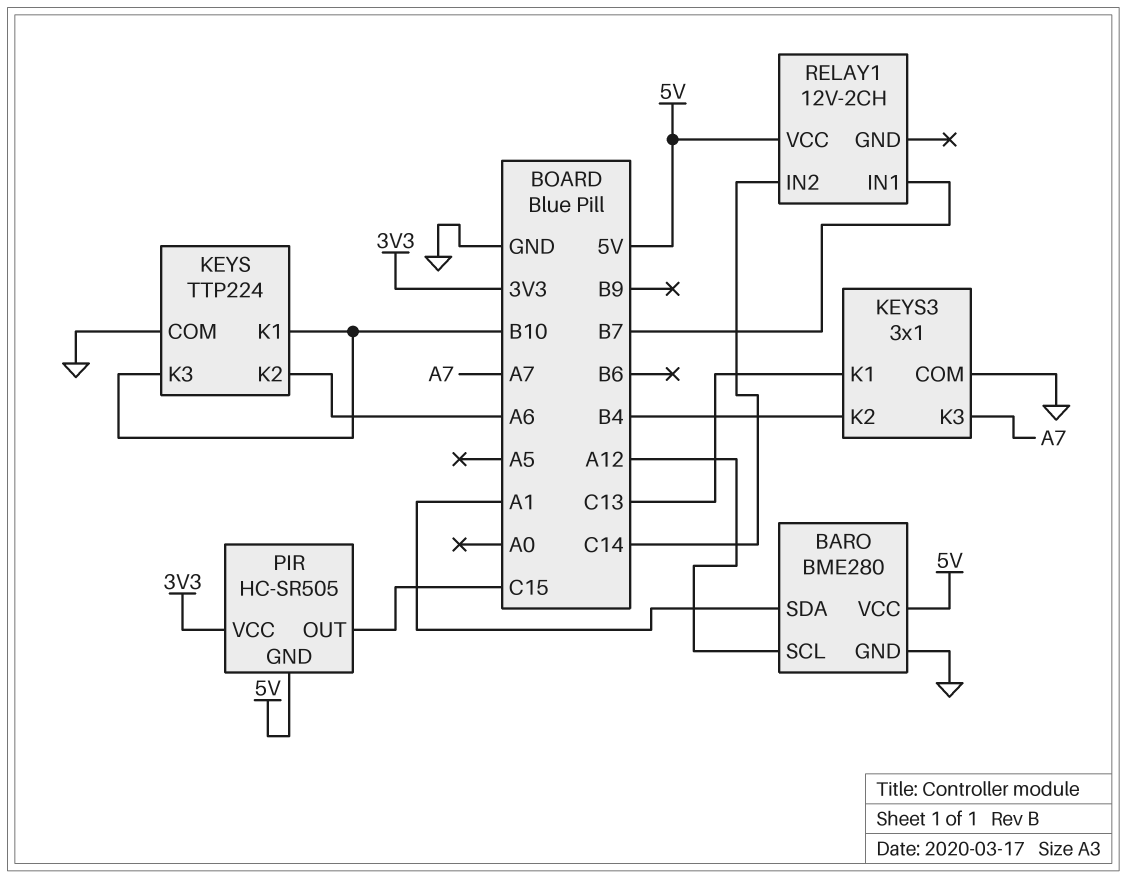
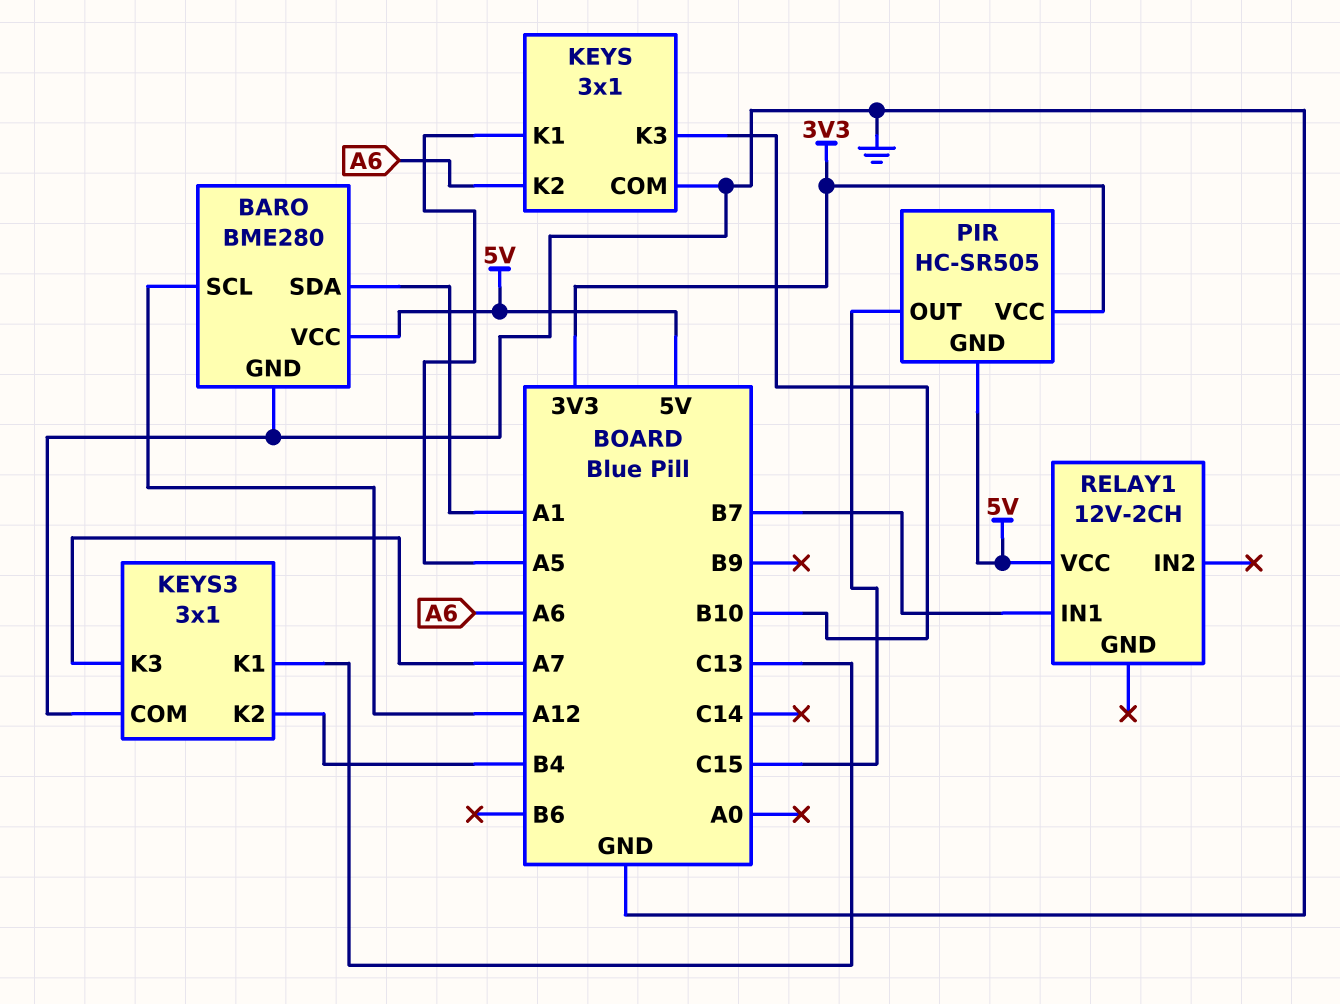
KEYS: TTP224 -> 3x1
KEYS pin K1: B10 -> A5
RELAY1 pin IN2: C14 -> none

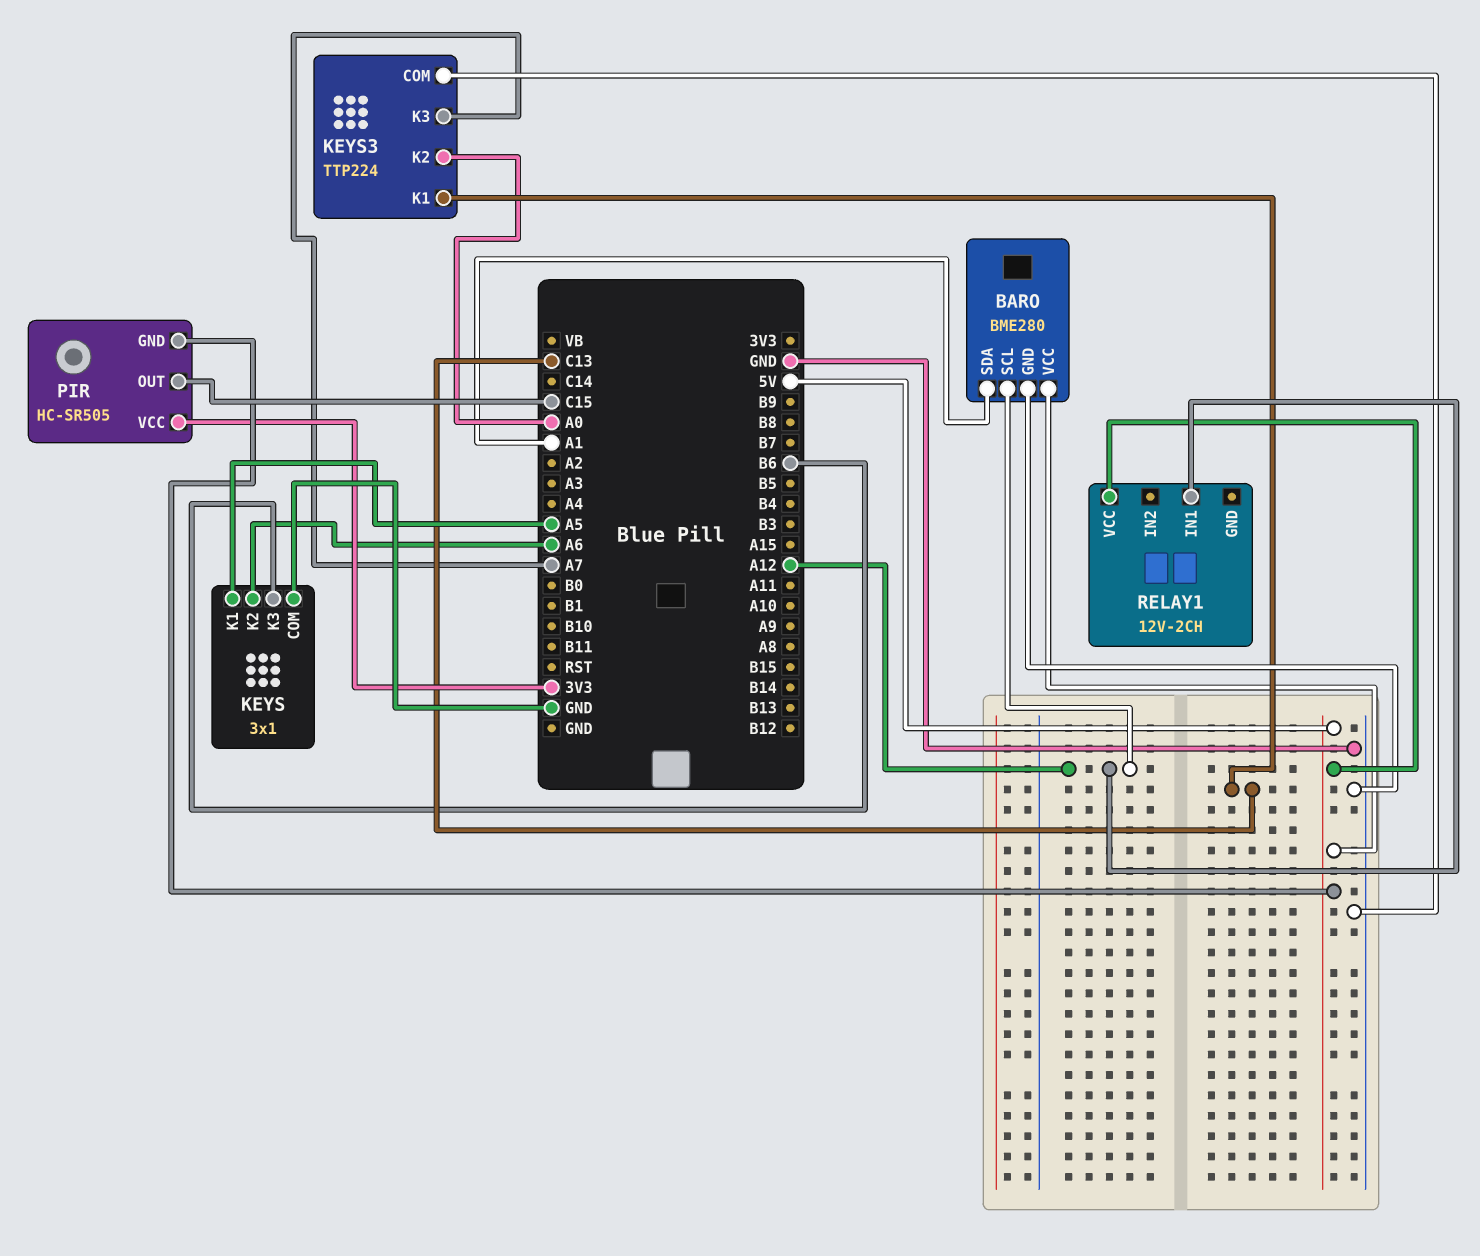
KEYS pin K3: B10 -> B6
KEYS3: 3x1 -> TTP224
KEYS3 pin K2: B4 -> A0
RELAY1 pin IN1: B7 -> A12

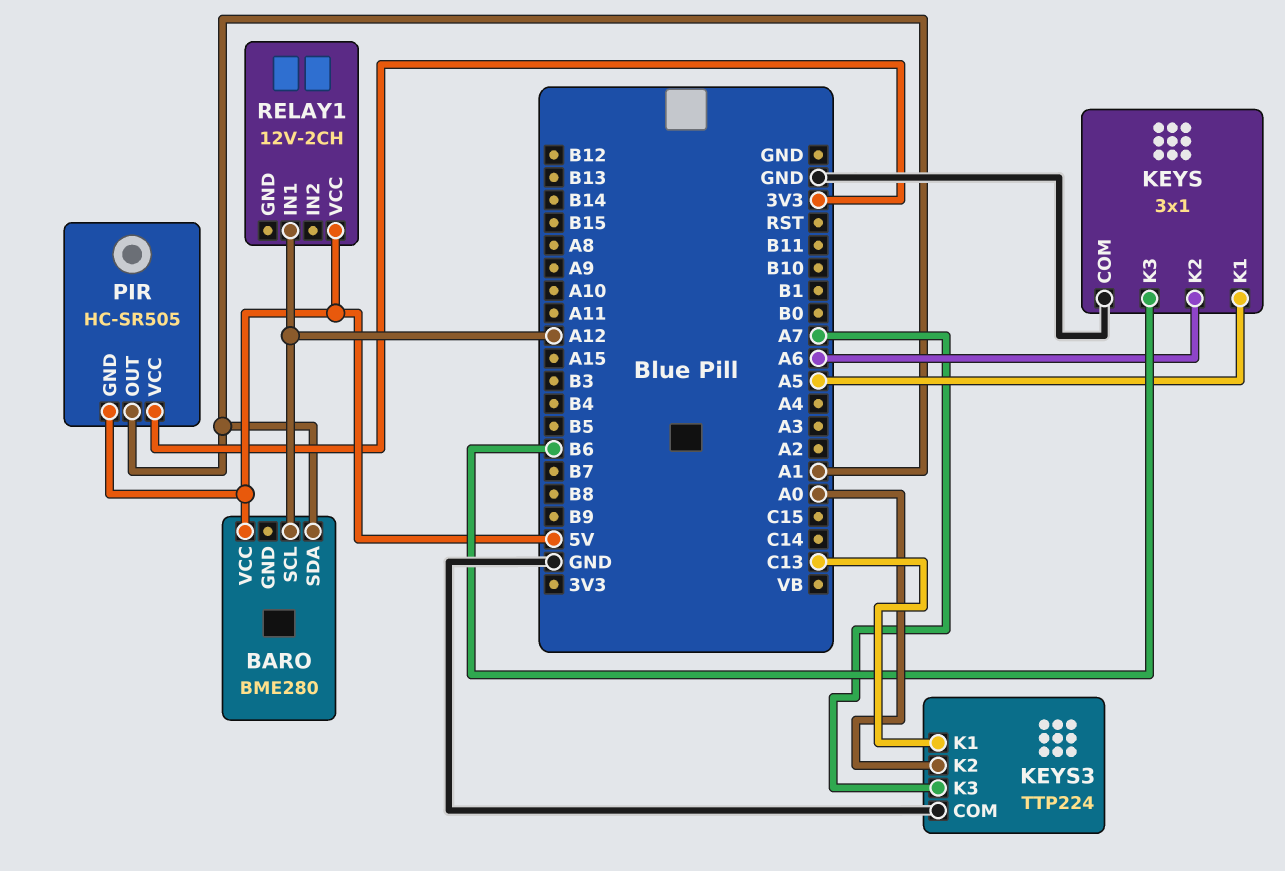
BARO pin GND: GND -> none
PIR pin OUT: C15 -> A1

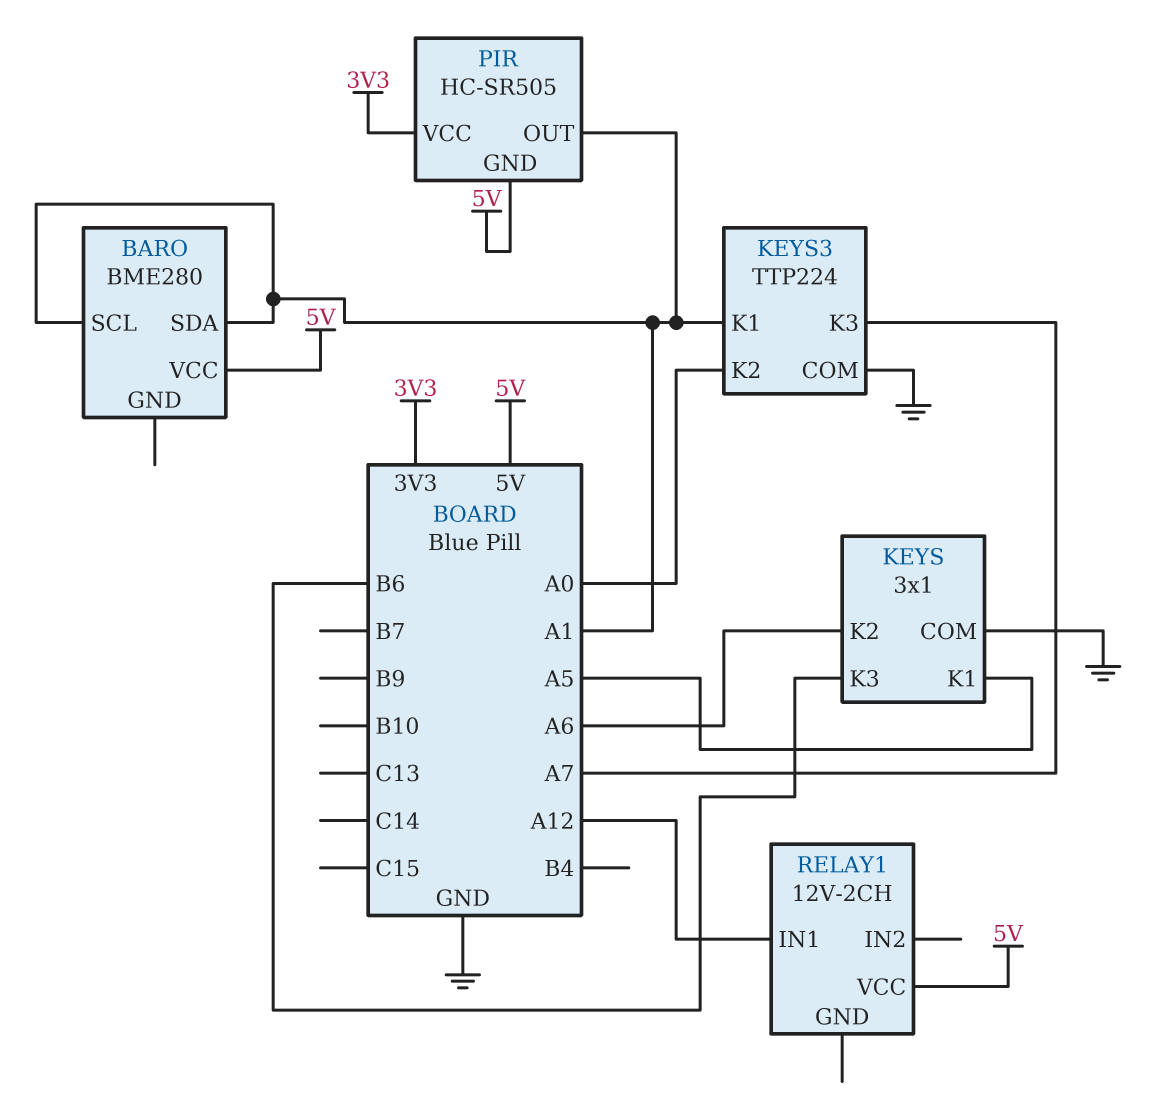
BARO pin SCL: A12 -> A1
KEYS3 pin K1: C13 -> A1

